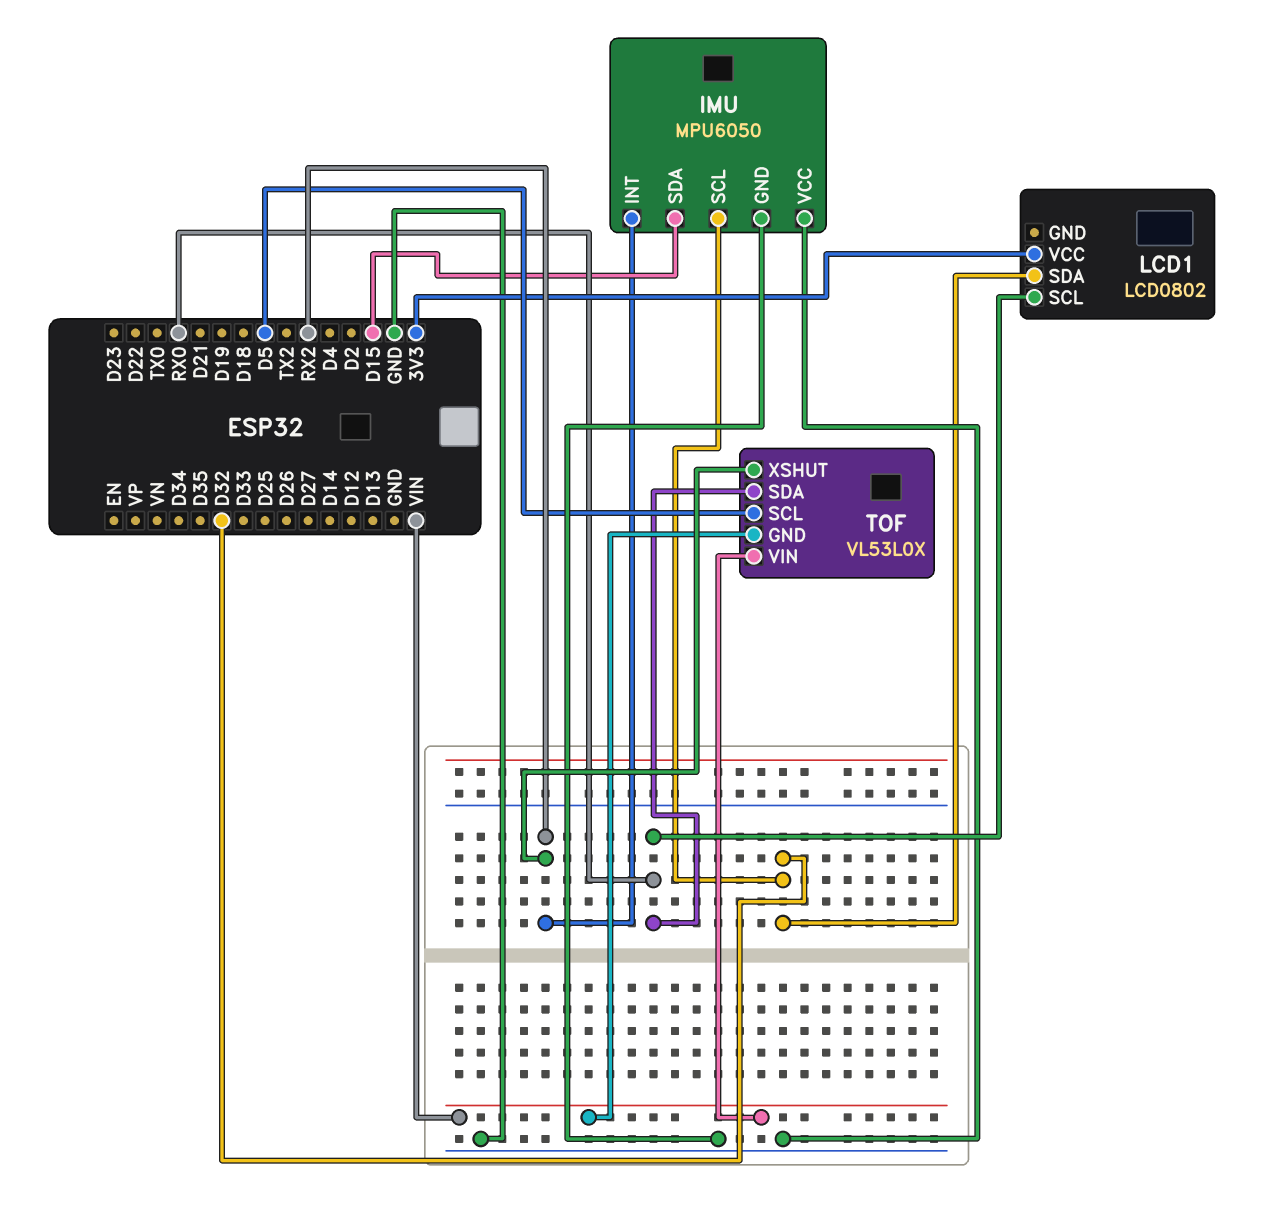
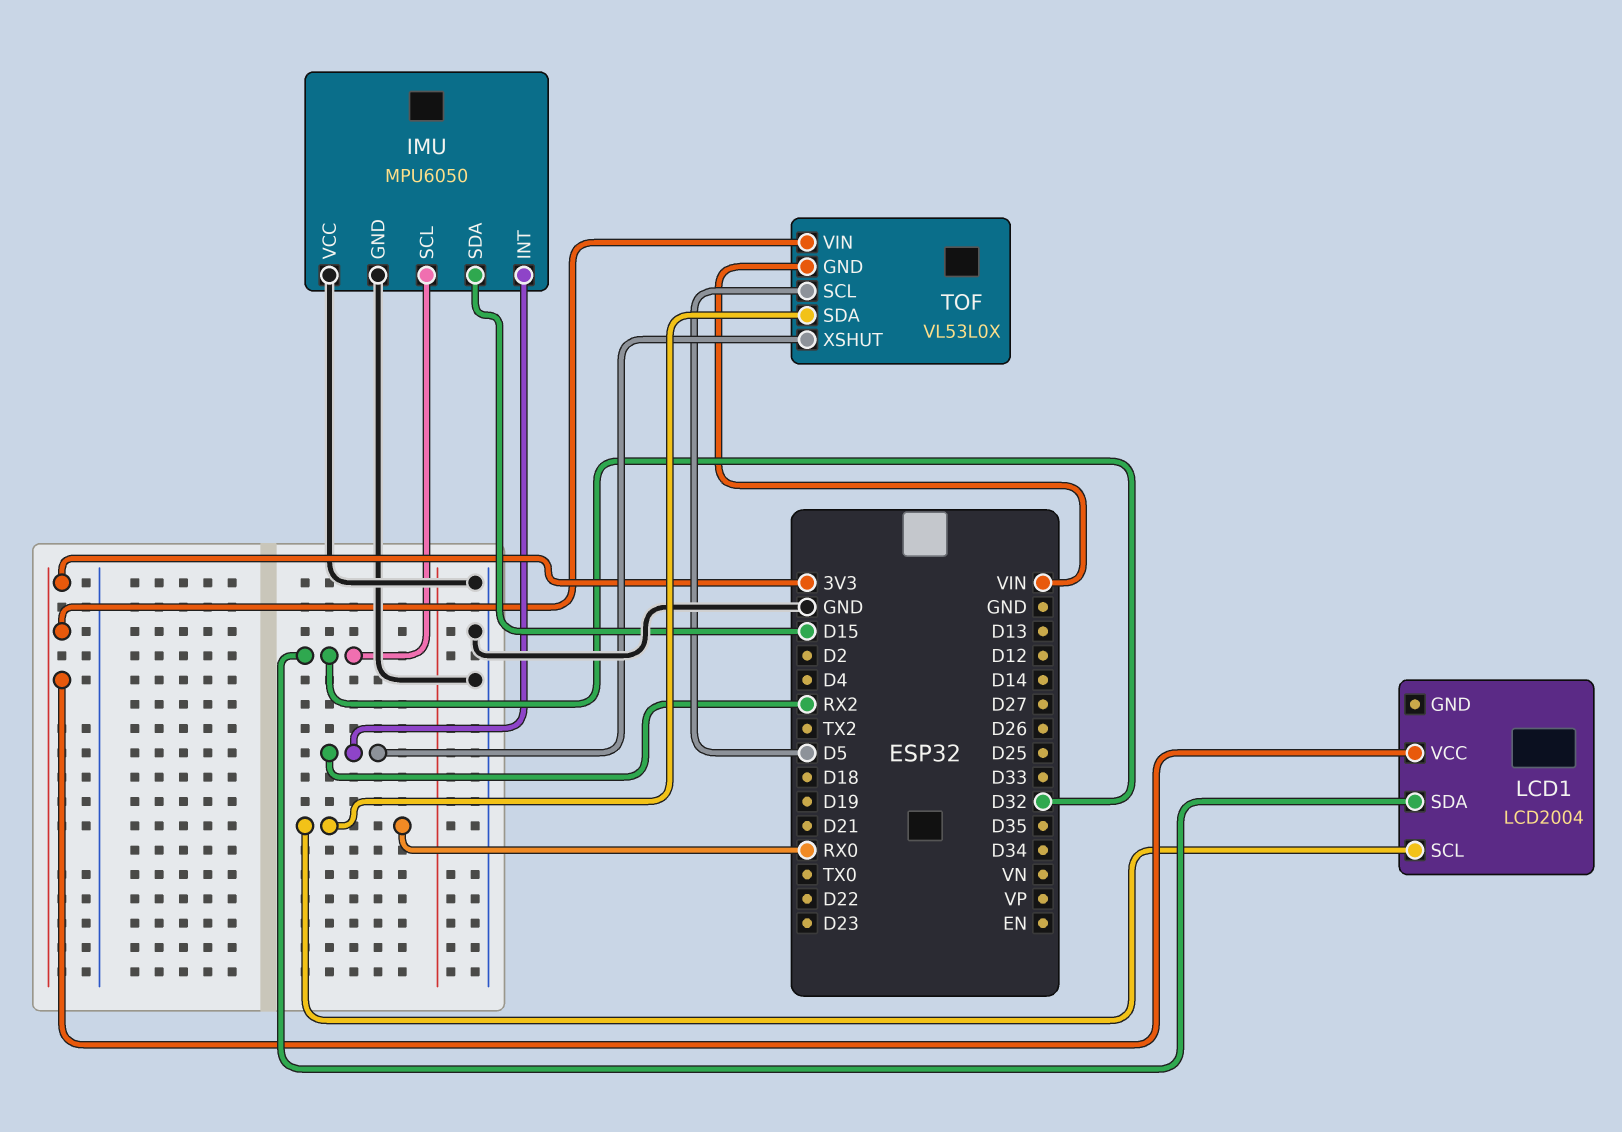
LCD1: LCD0802 -> LCD2004
TOF pin VIN: VIN -> 3V3

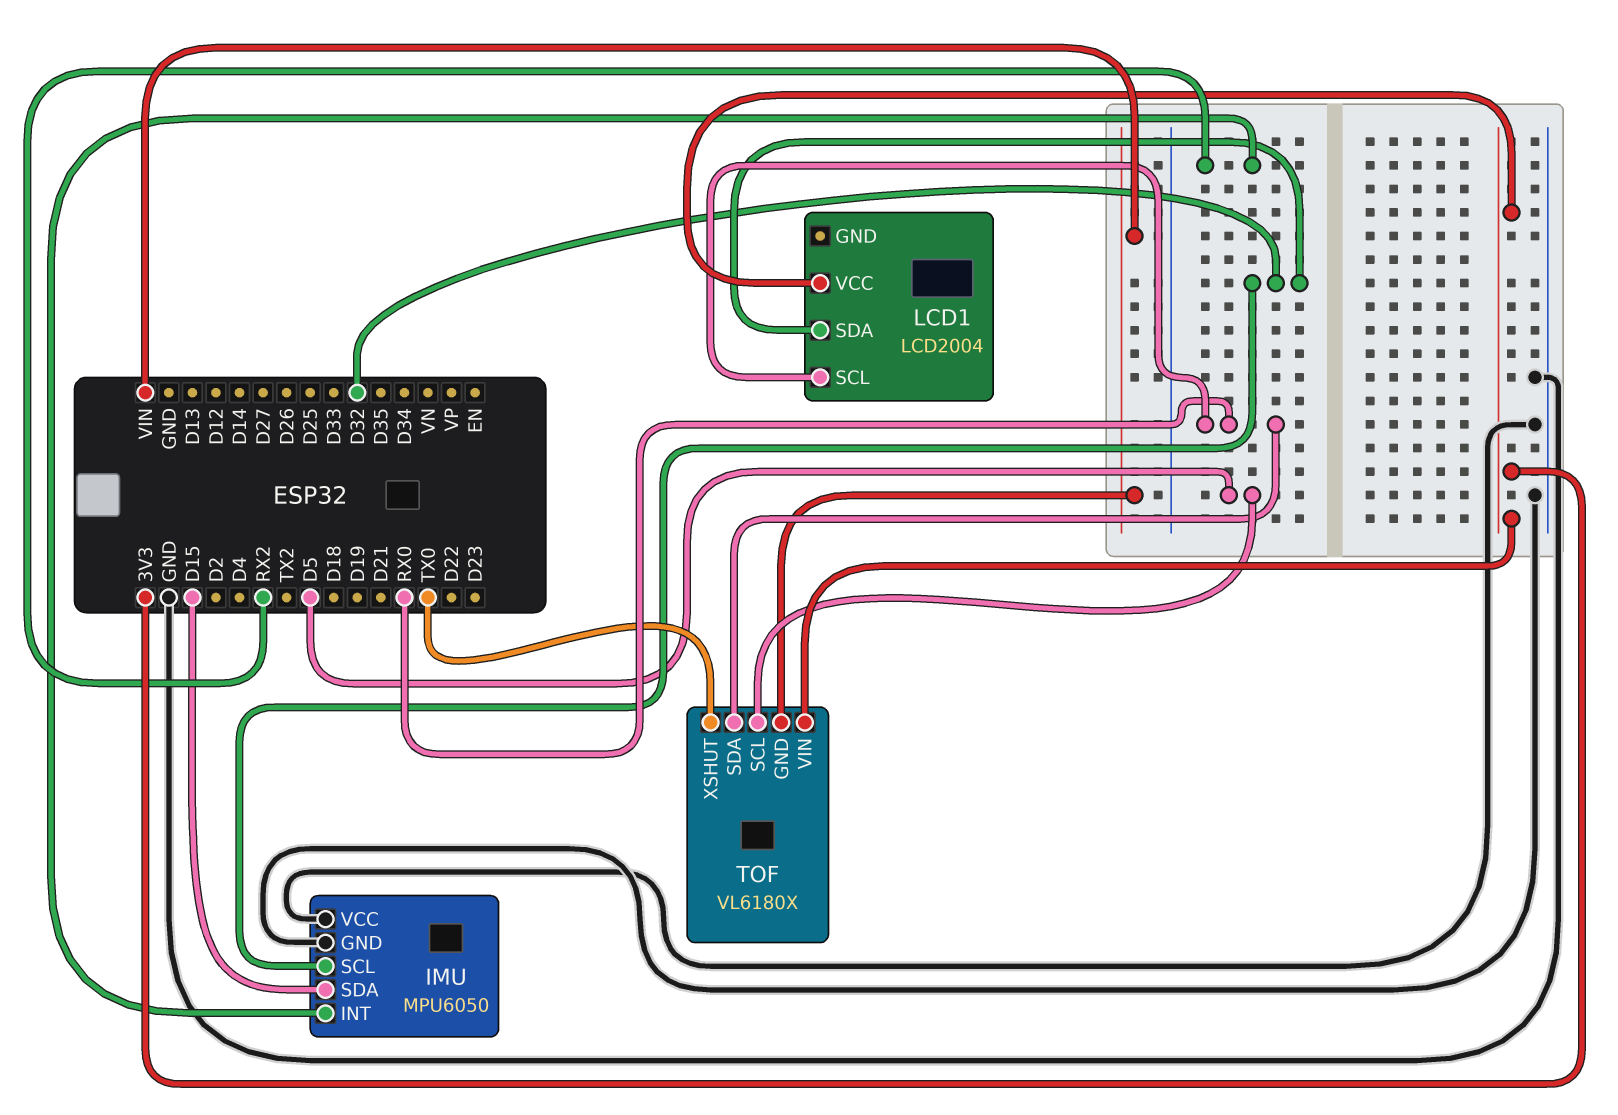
TOF: VL53L0X -> VL6180X
TOF pin XSHUT: RX2 -> TX0

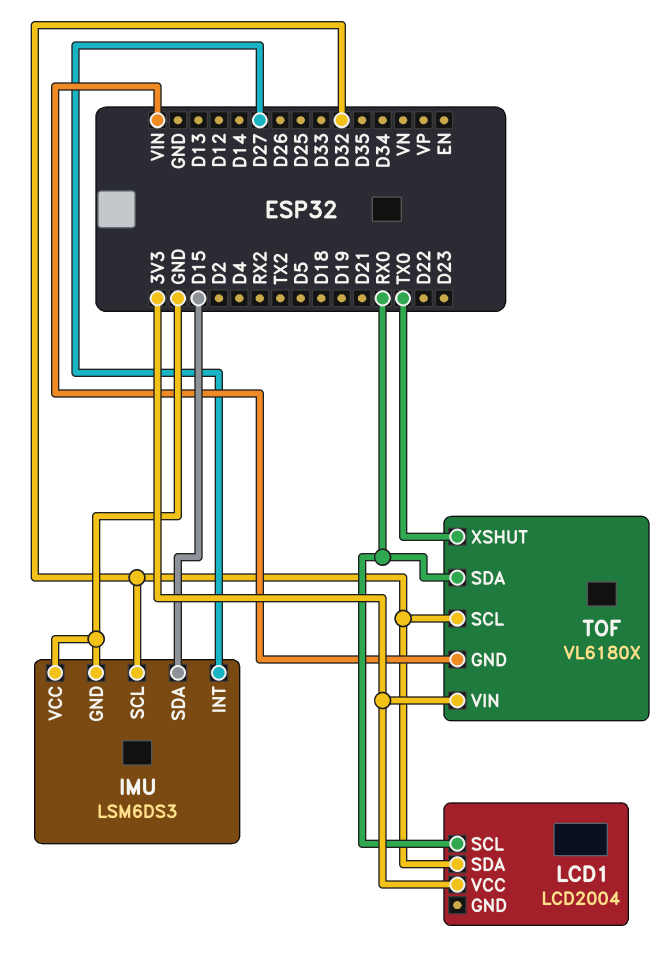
IMU: MPU6050 -> LSM6DS3
IMU pin INT: RX2 -> D27
TOF pin SCL: D5 -> D32

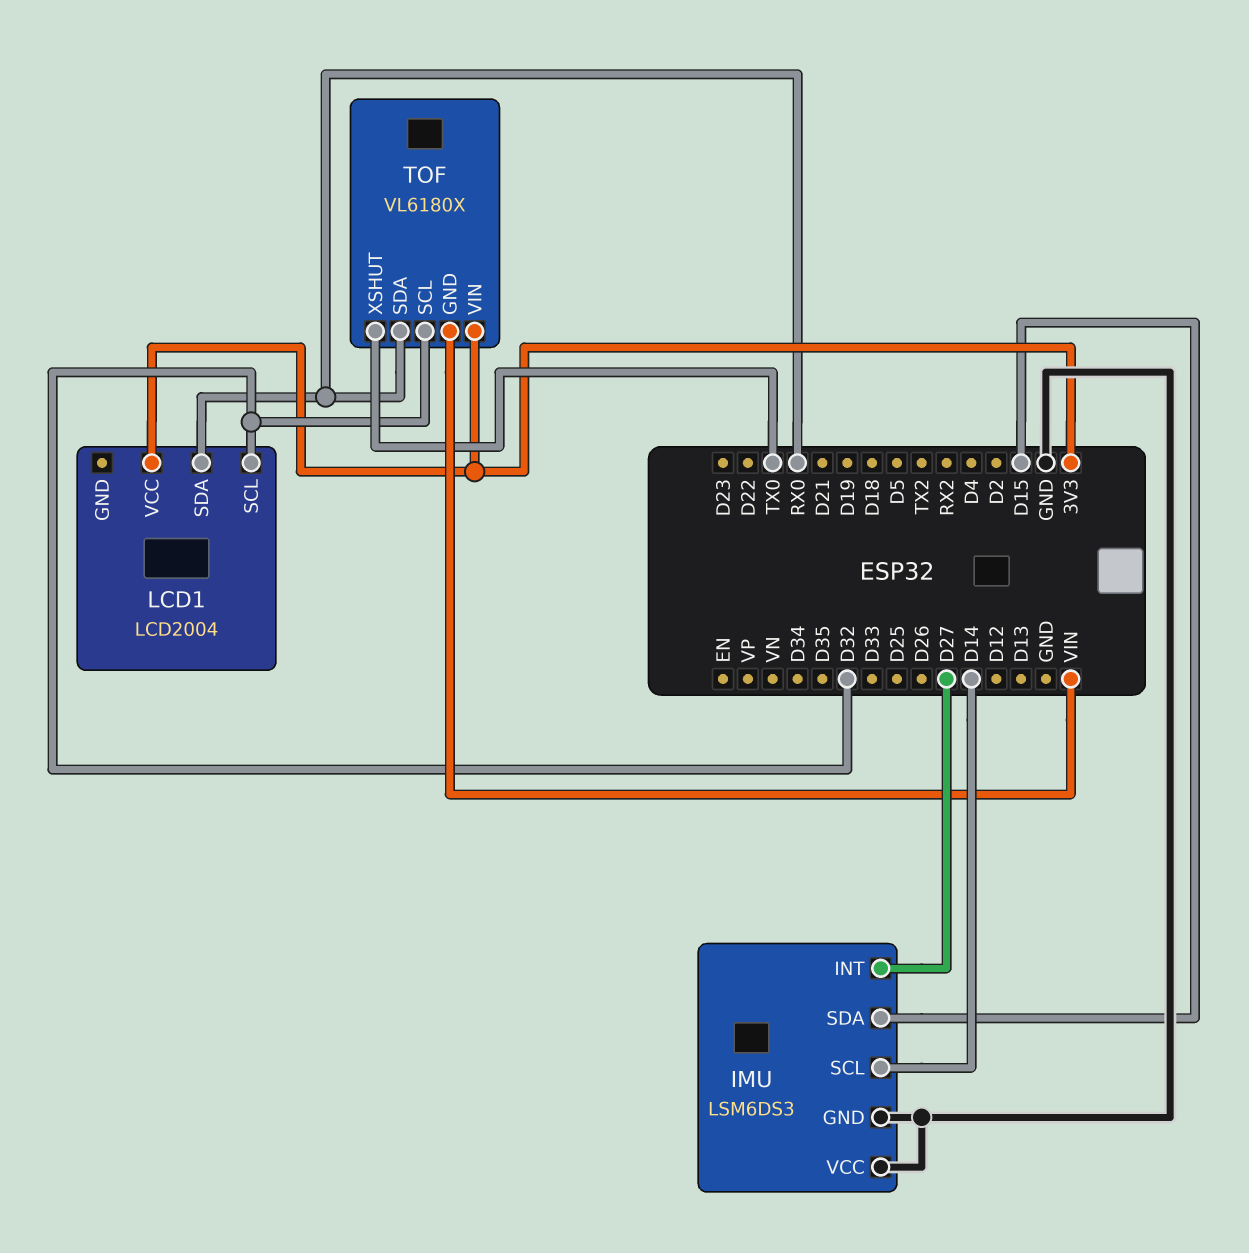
IMU pin SCL: D32 -> D14
LCD1 pin SCL: RX0 -> D32
LCD1 pin SDA: D32 -> RX0

